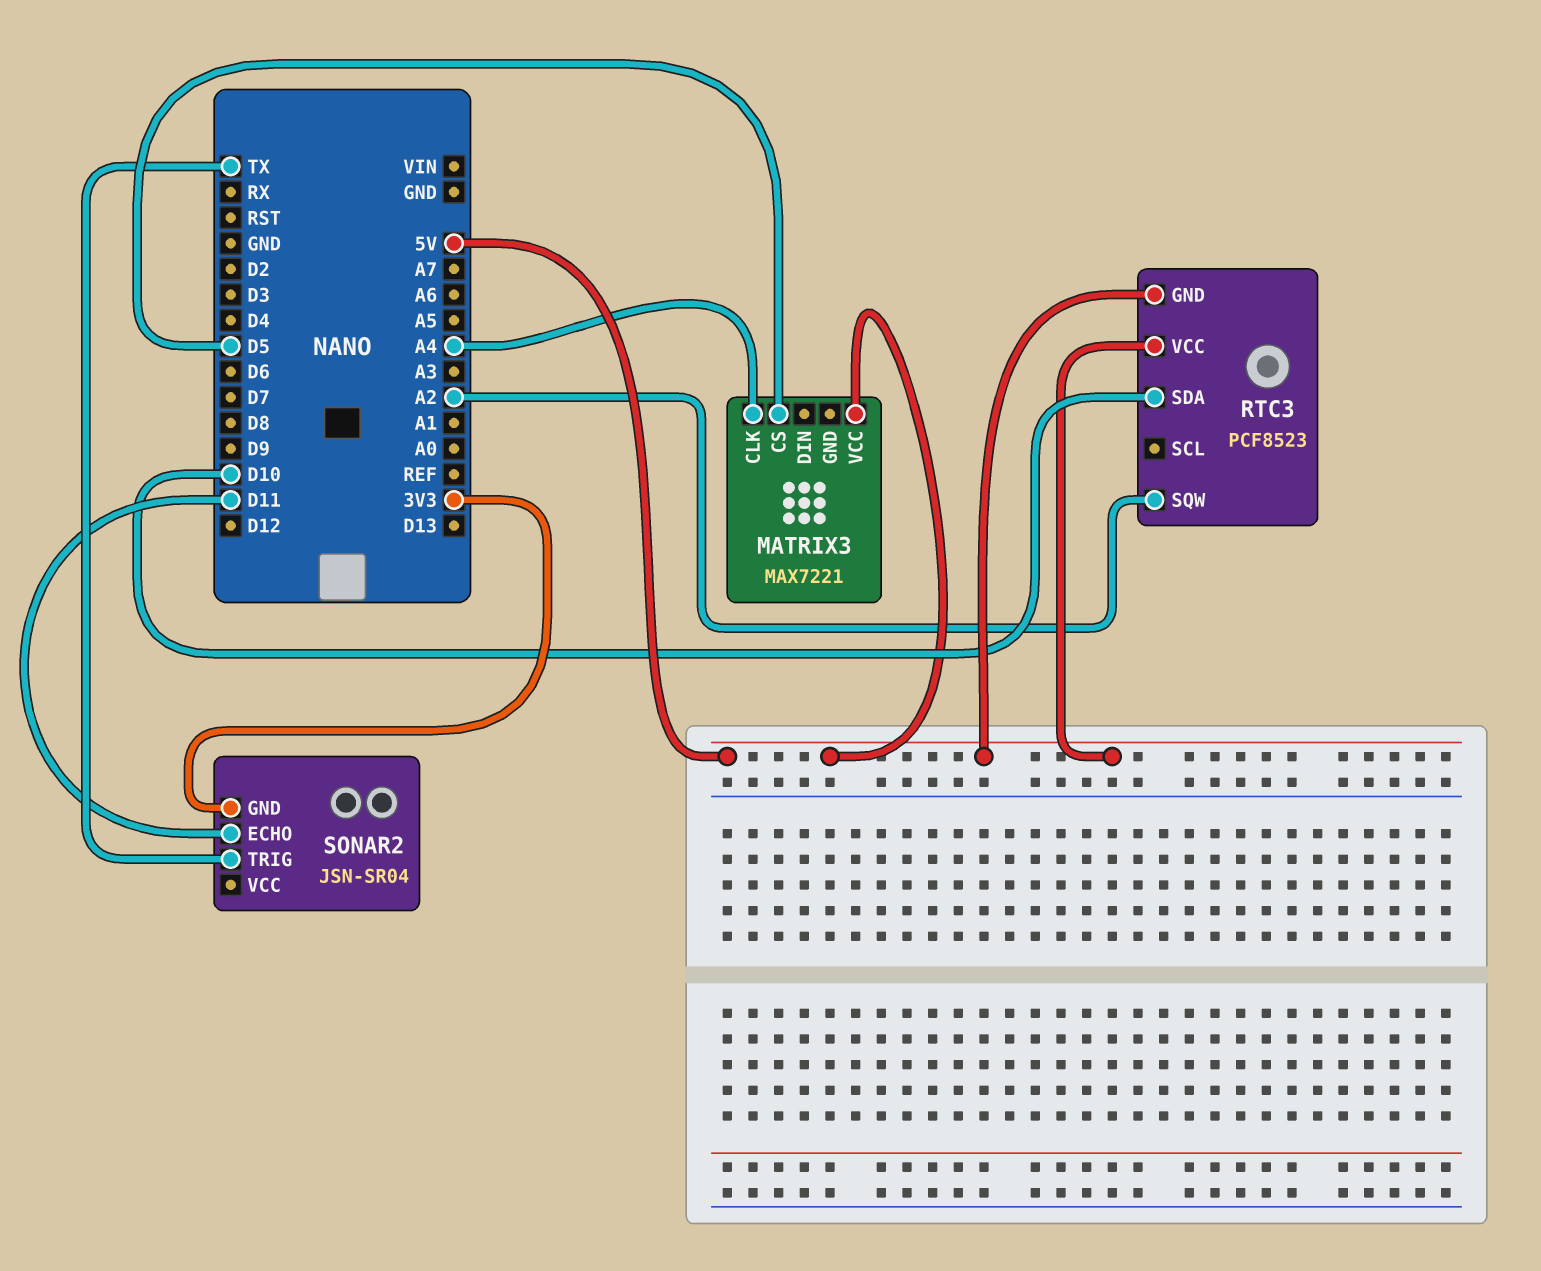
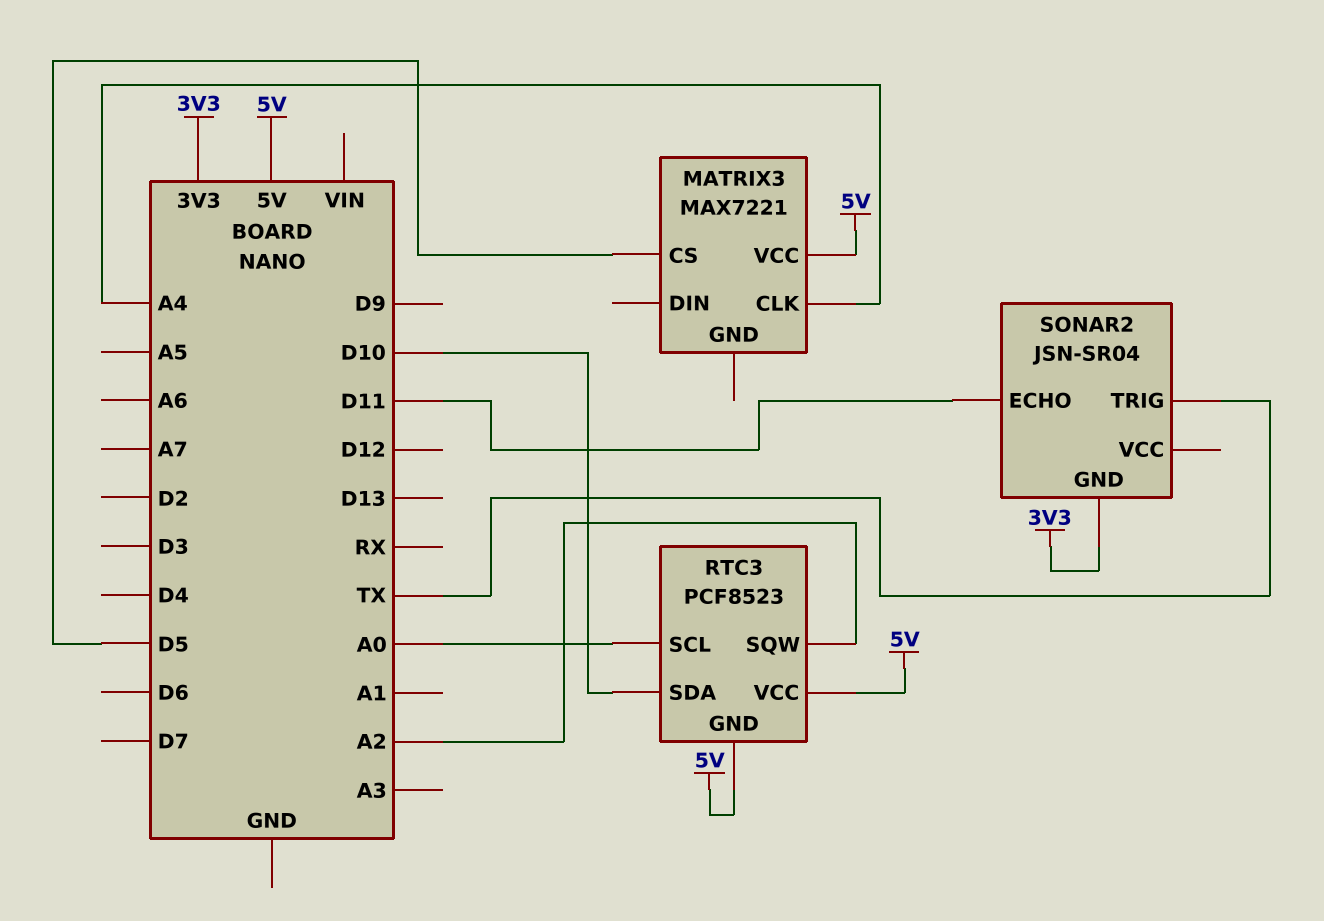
RTC3 pin SCL: none -> A0

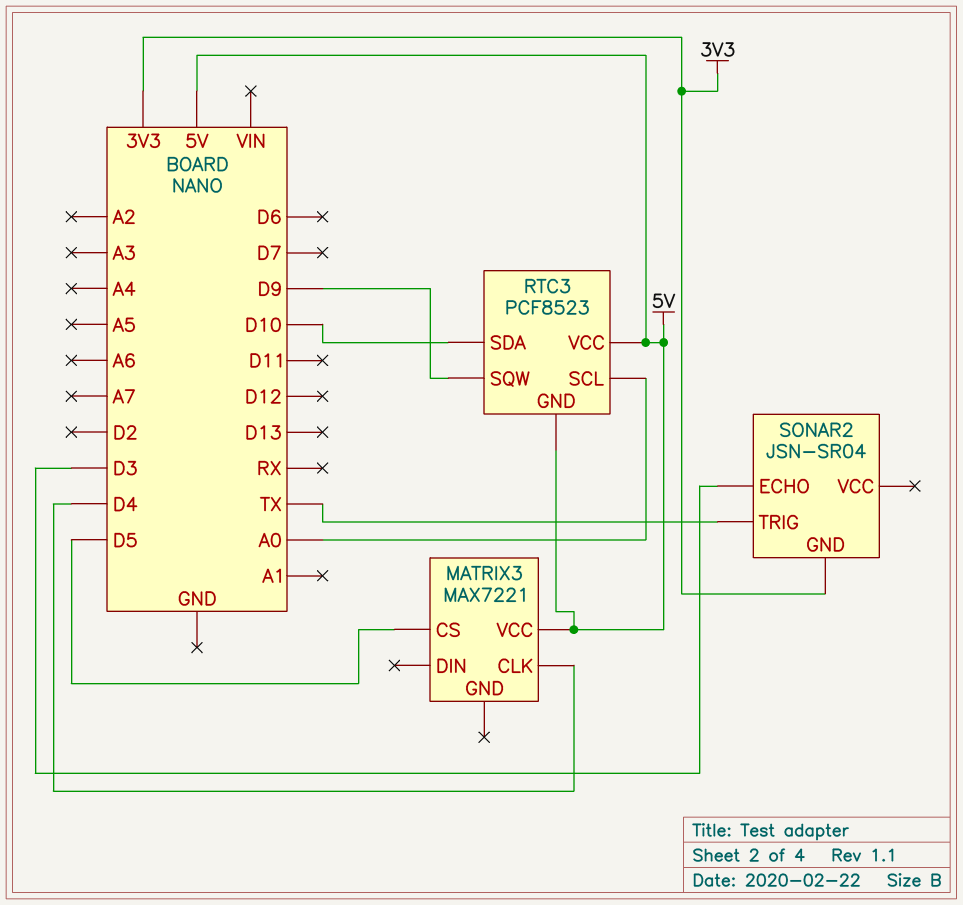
MATRIX3 pin CLK: A4 -> D4
RTC3 pin SQW: A2 -> D9
SONAR2 pin ECHO: D11 -> D3

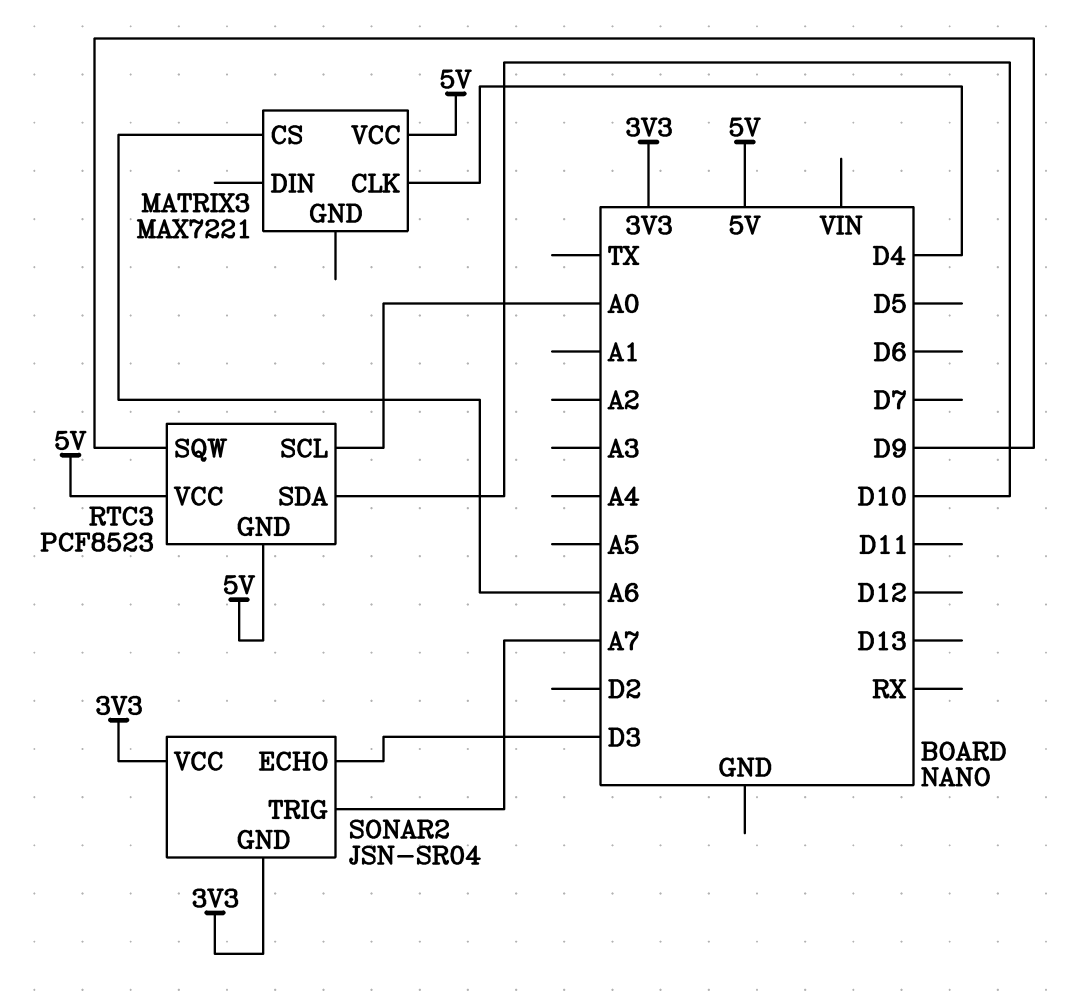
MATRIX3 pin CS: D5 -> A6
SONAR2 pin TRIG: TX -> A7
SONAR2 pin VCC: none -> 3V3

